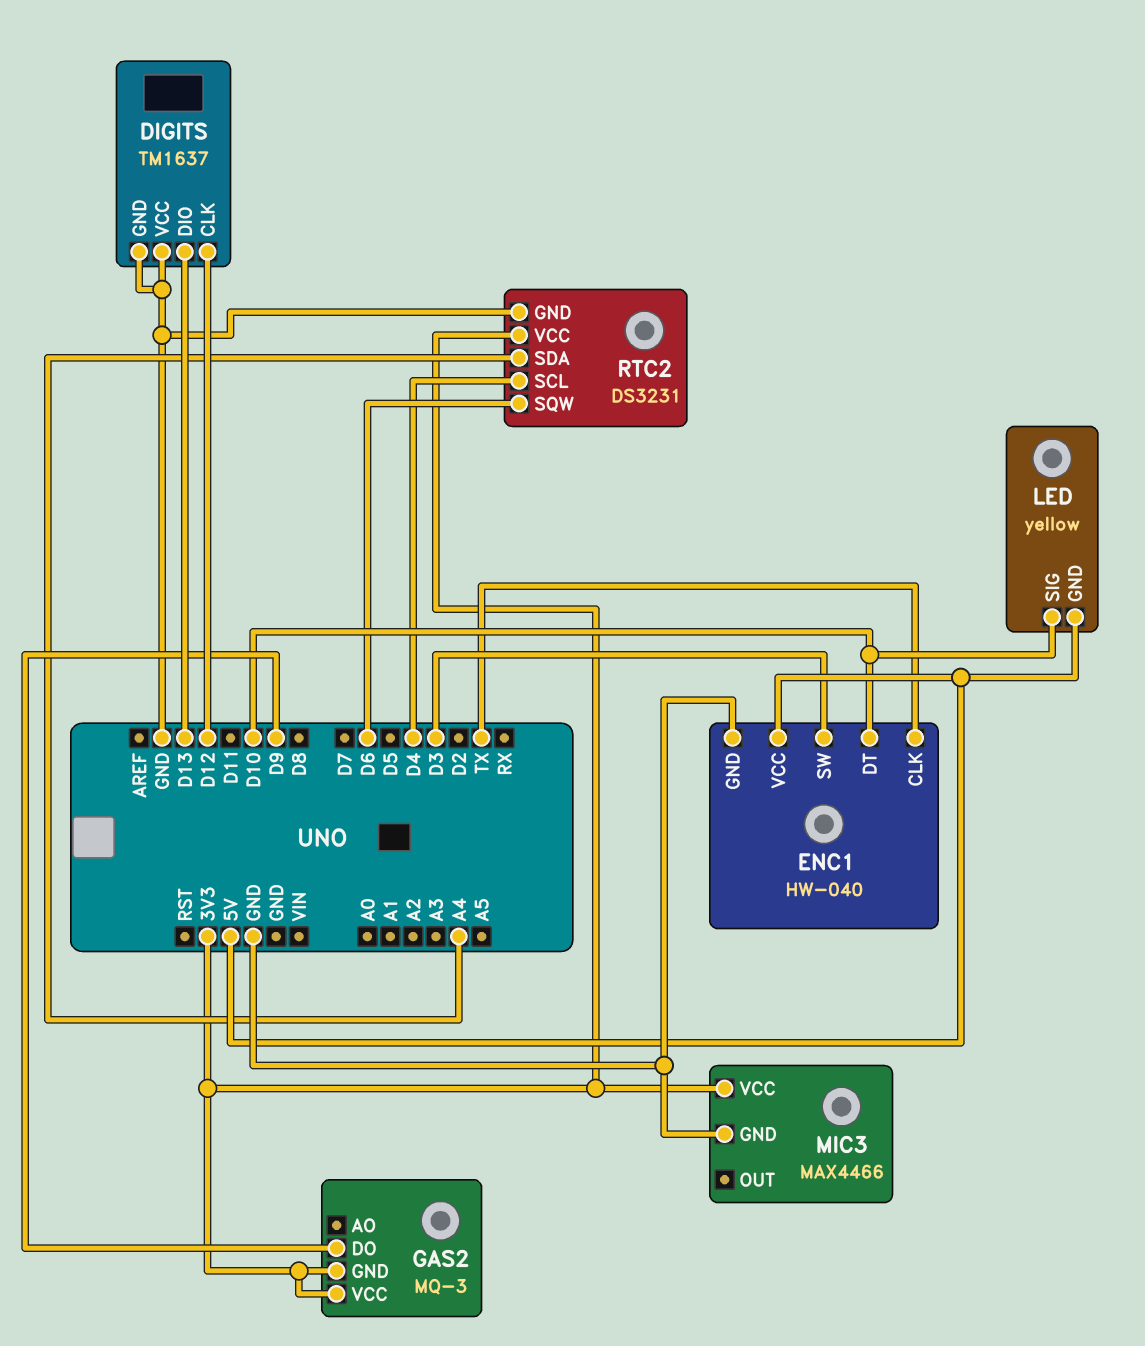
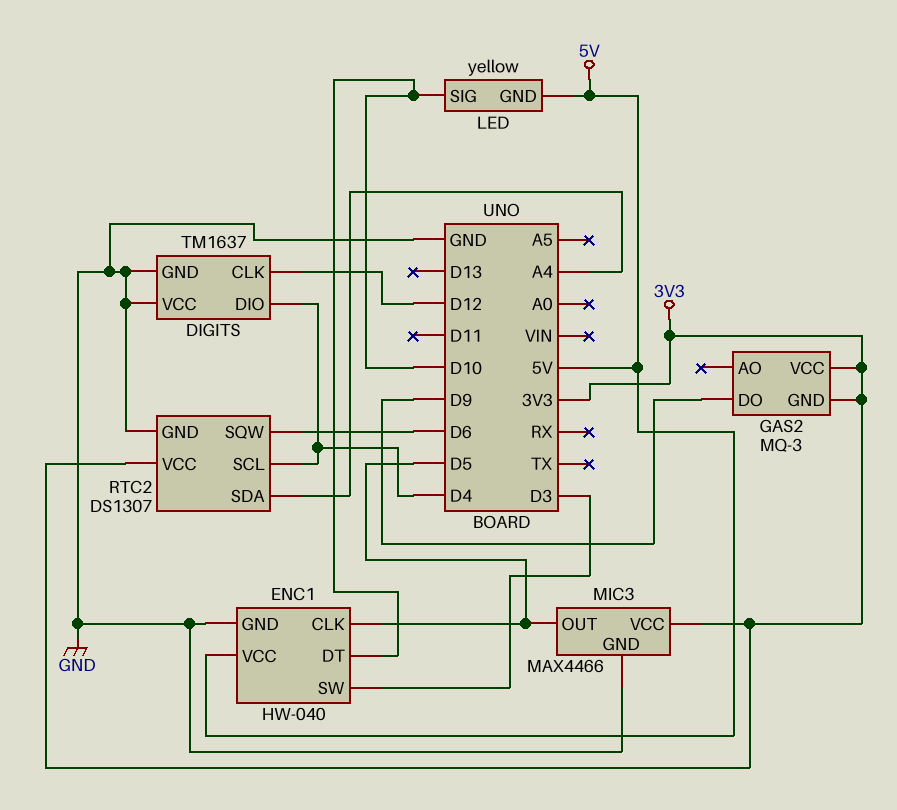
DIGITS pin DIO: D13 -> D4
ENC1 pin CLK: TX -> D5
MIC3 pin OUT: none -> D5
RTC2: DS3231 -> DS1307

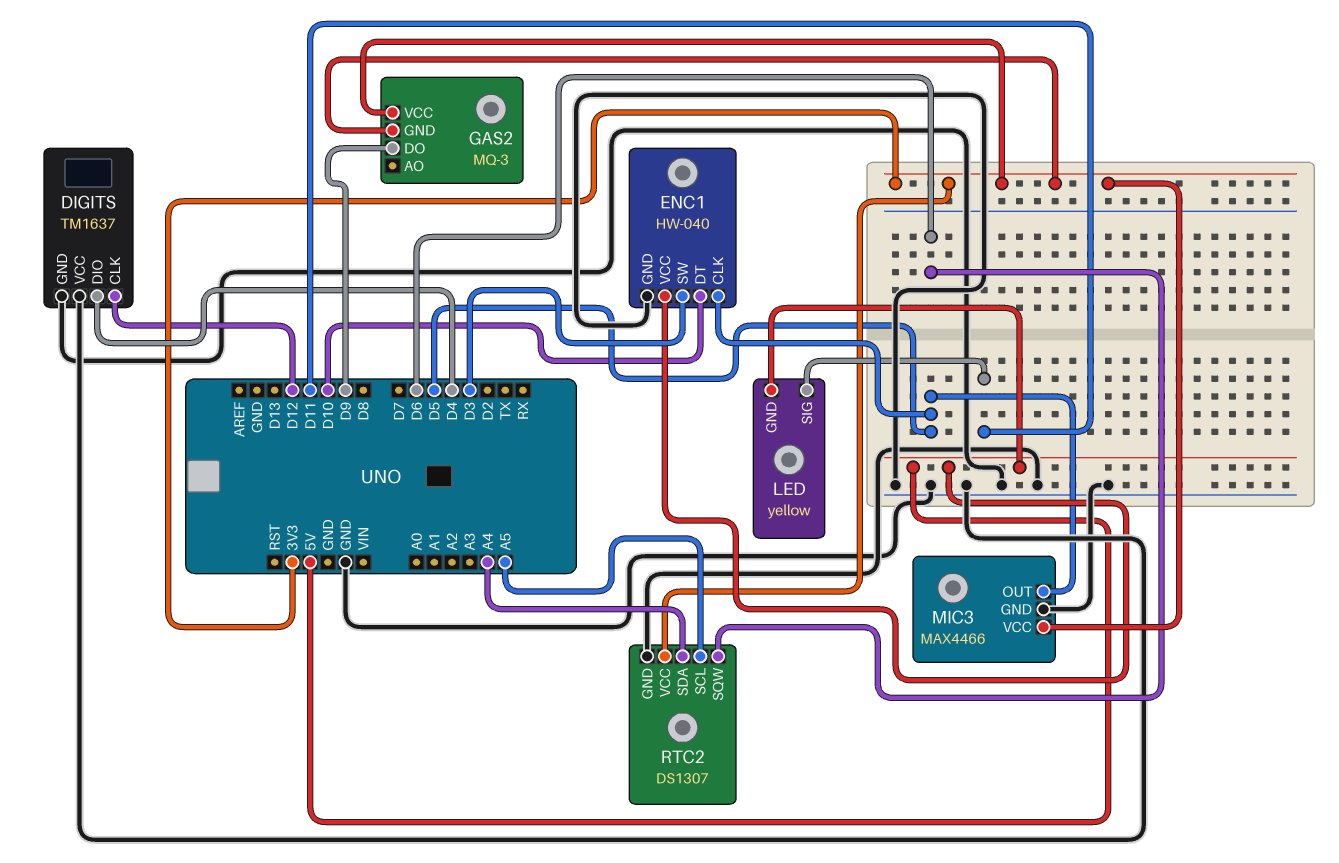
LED pin SIG: D10 -> D11
RTC2 pin SCL: D4 -> A5

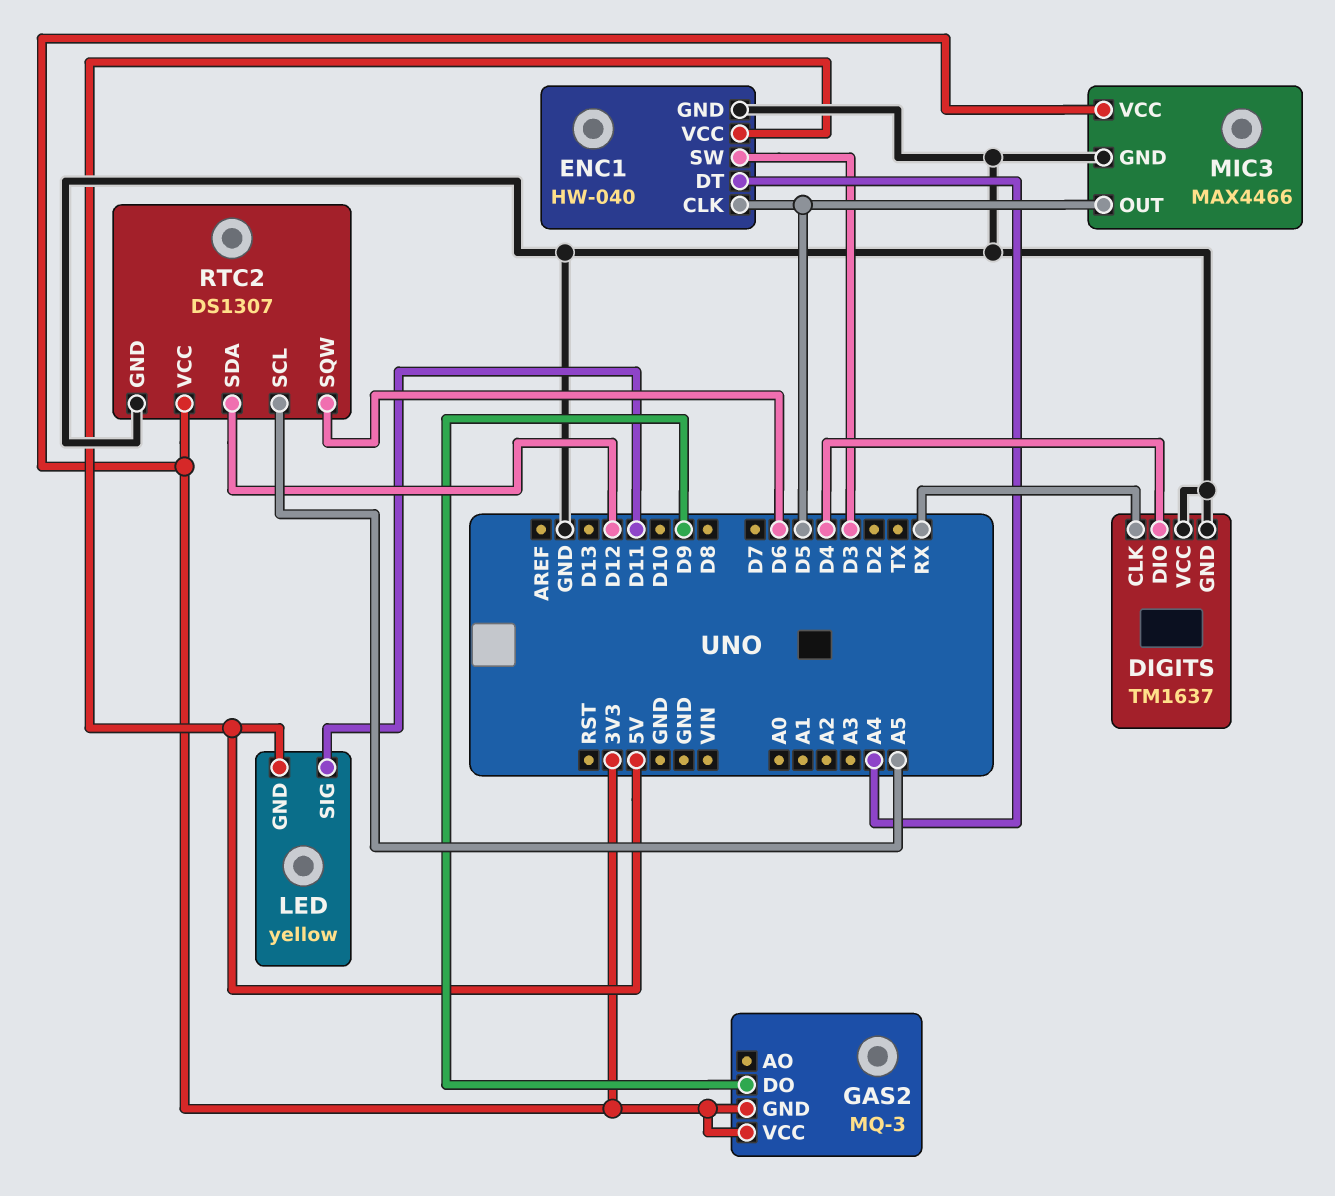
DIGITS pin CLK: D12 -> RX
ENC1 pin DT: D10 -> A4
RTC2 pin SDA: A4 -> D12

